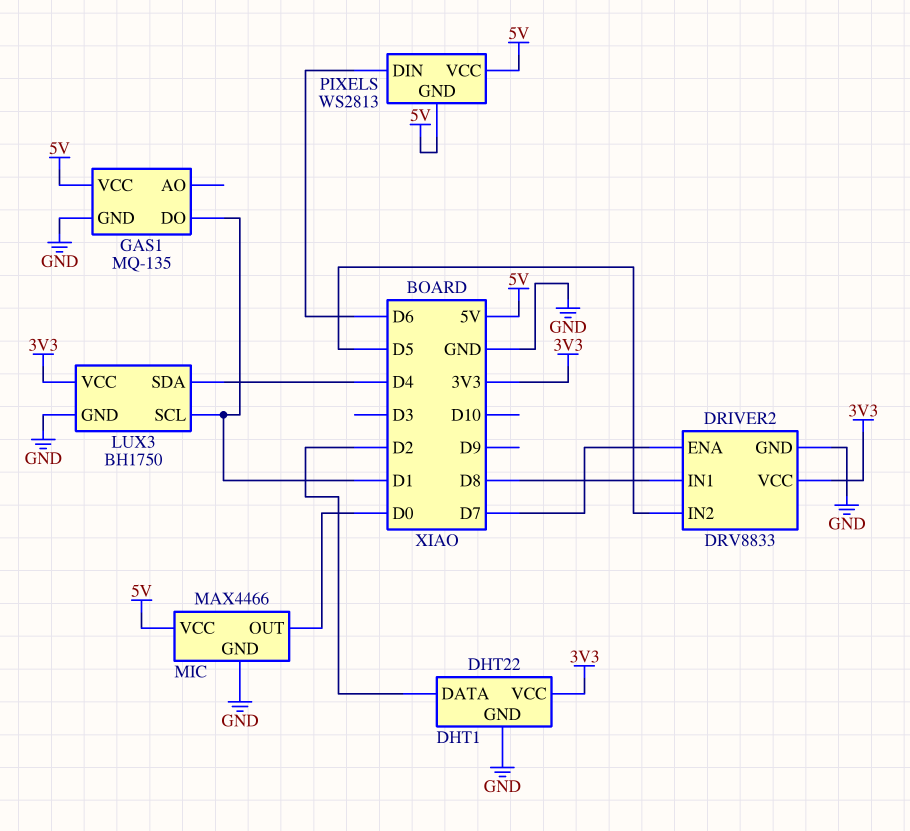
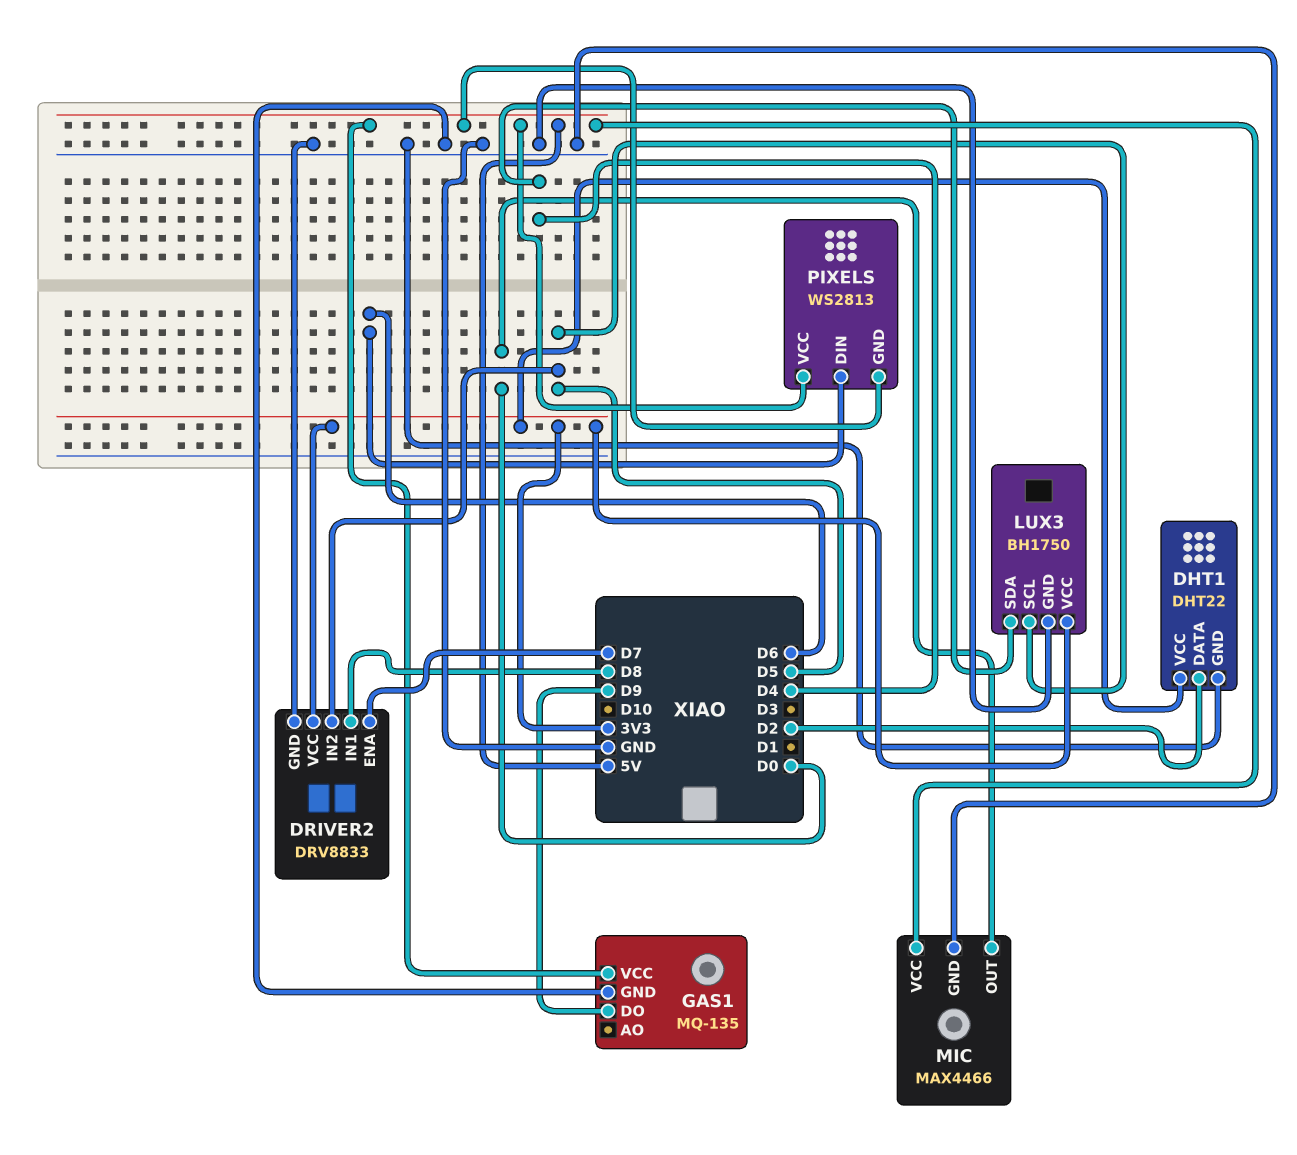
GAS1 pin DO: D1 -> D9
LUX3 pin SCL: D1 -> D5

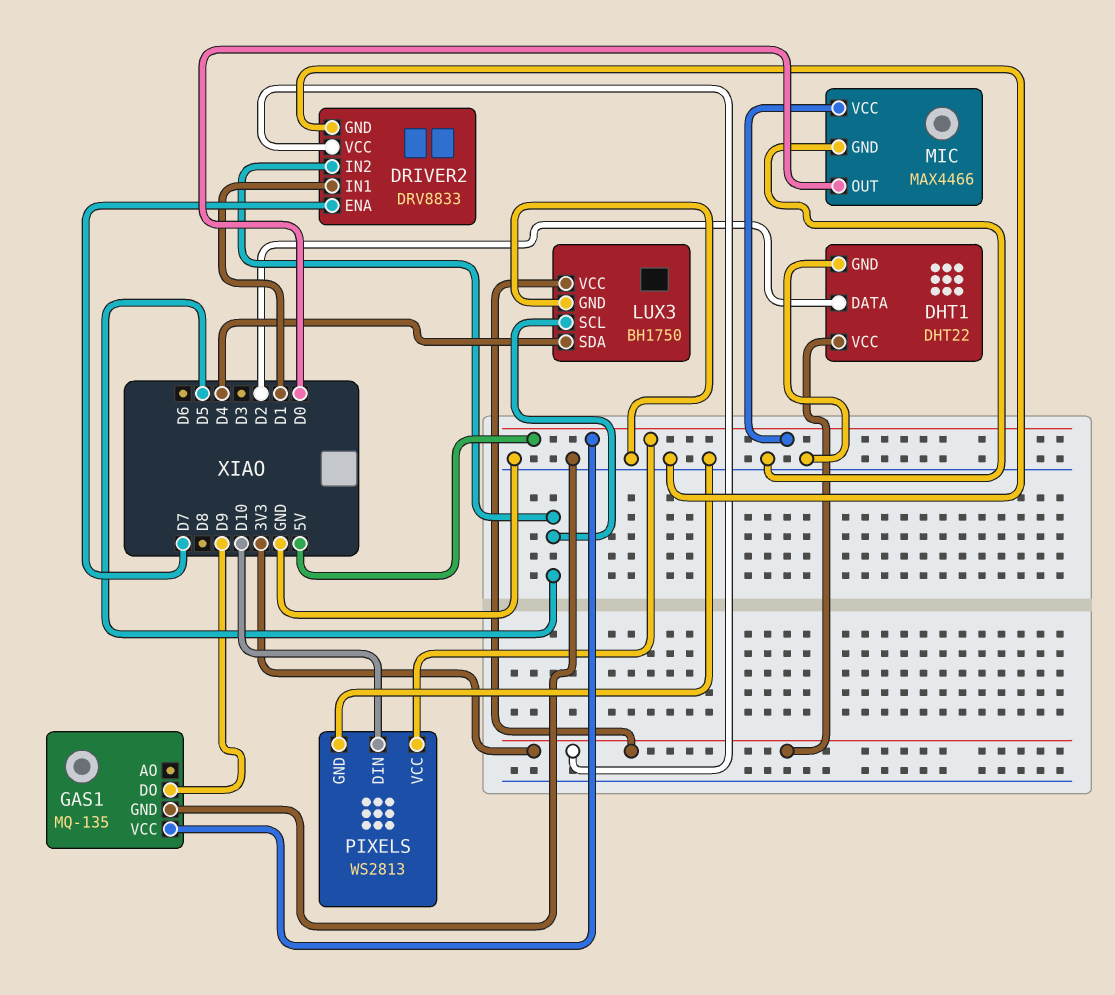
DRIVER2 pin IN1: D8 -> D1
PIXELS pin DIN: D6 -> D10
PIXELS pin GND: 5V -> GND

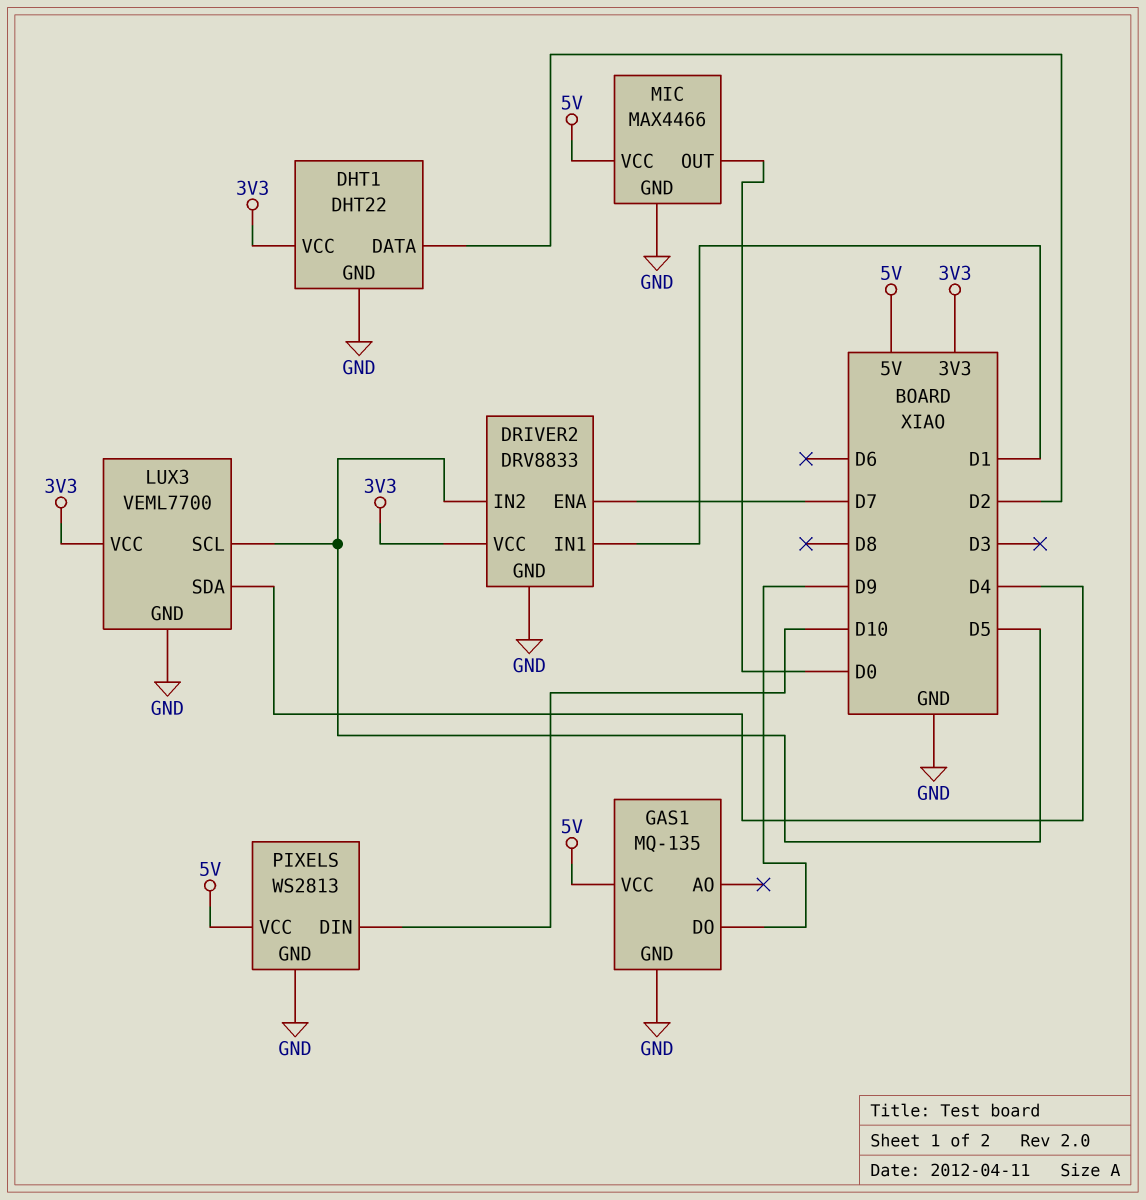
LUX3: BH1750 -> VEML7700

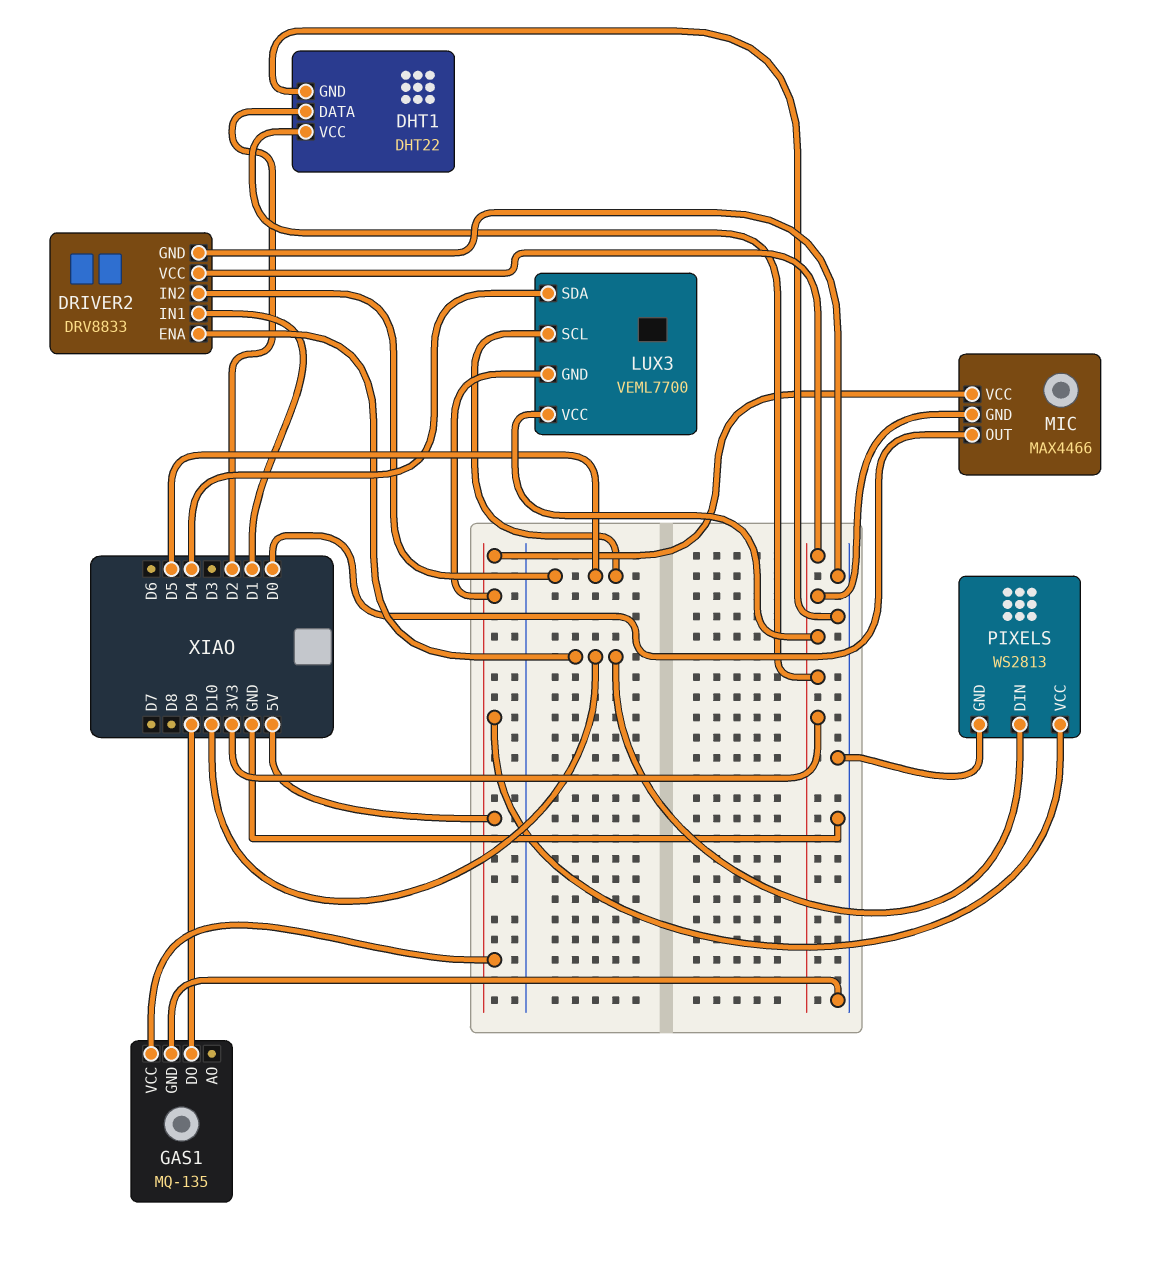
DRIVER2 pin ENA: D7 -> D10
LUX3 pin GND: GND -> 5V
MIC pin GND: GND -> 3V3

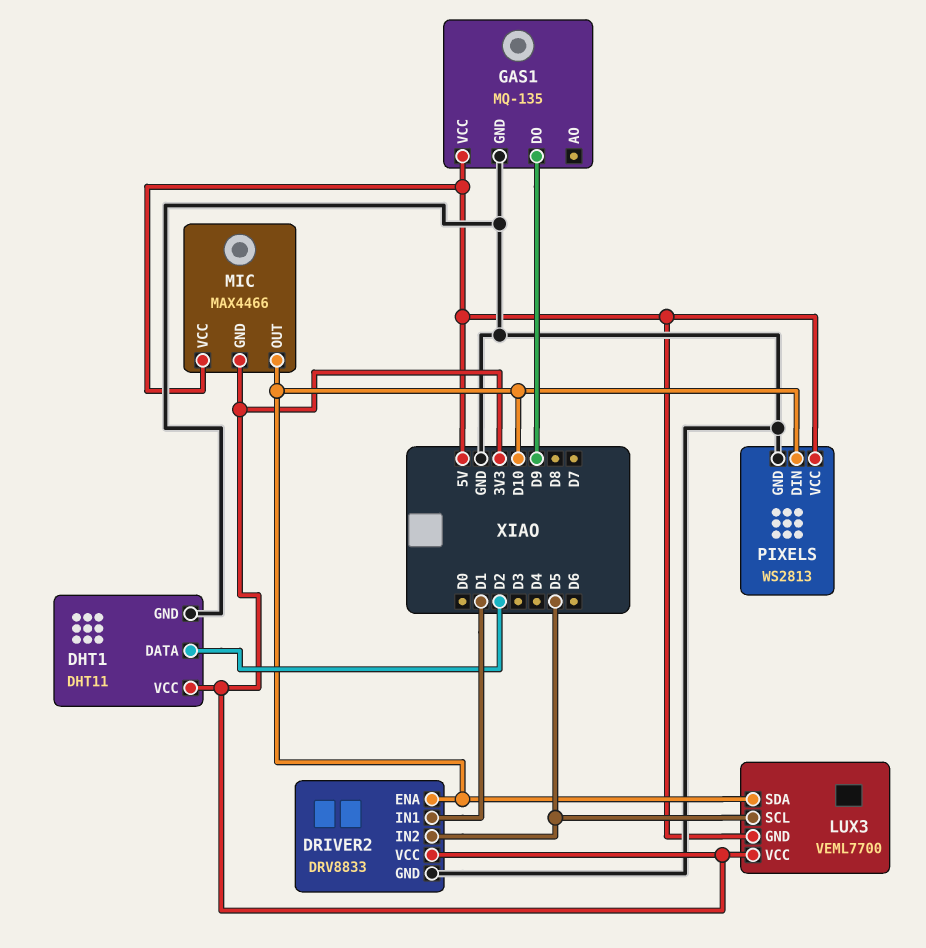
DHT1: DHT22 -> DHT11
LUX3 pin SDA: D4 -> D10
MIC pin OUT: D0 -> D10

